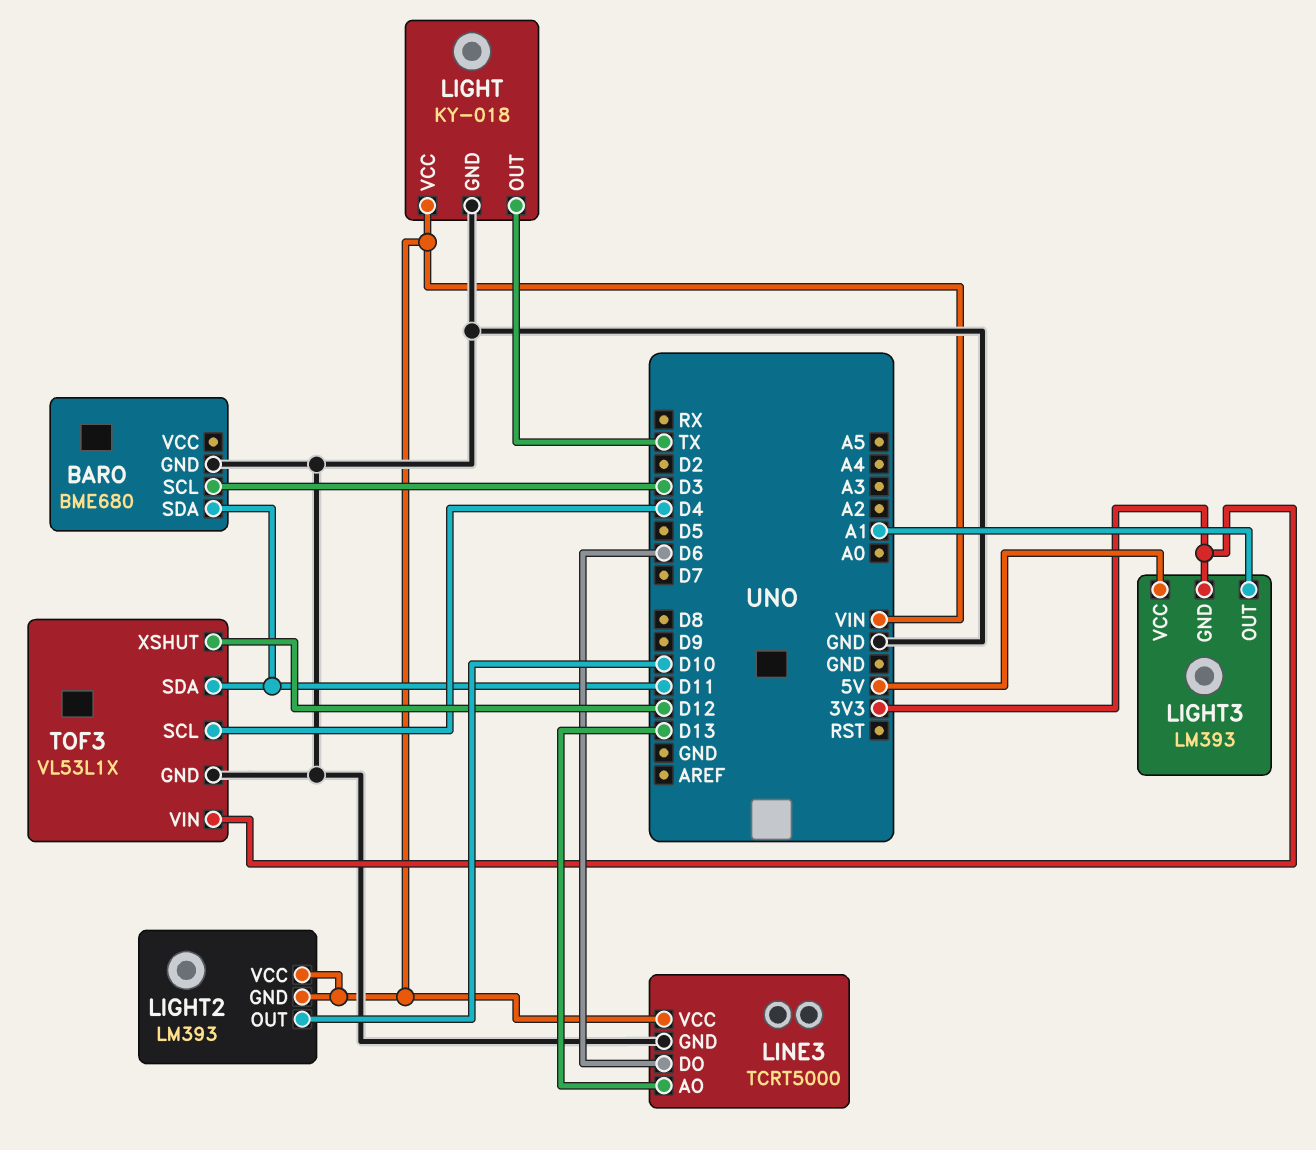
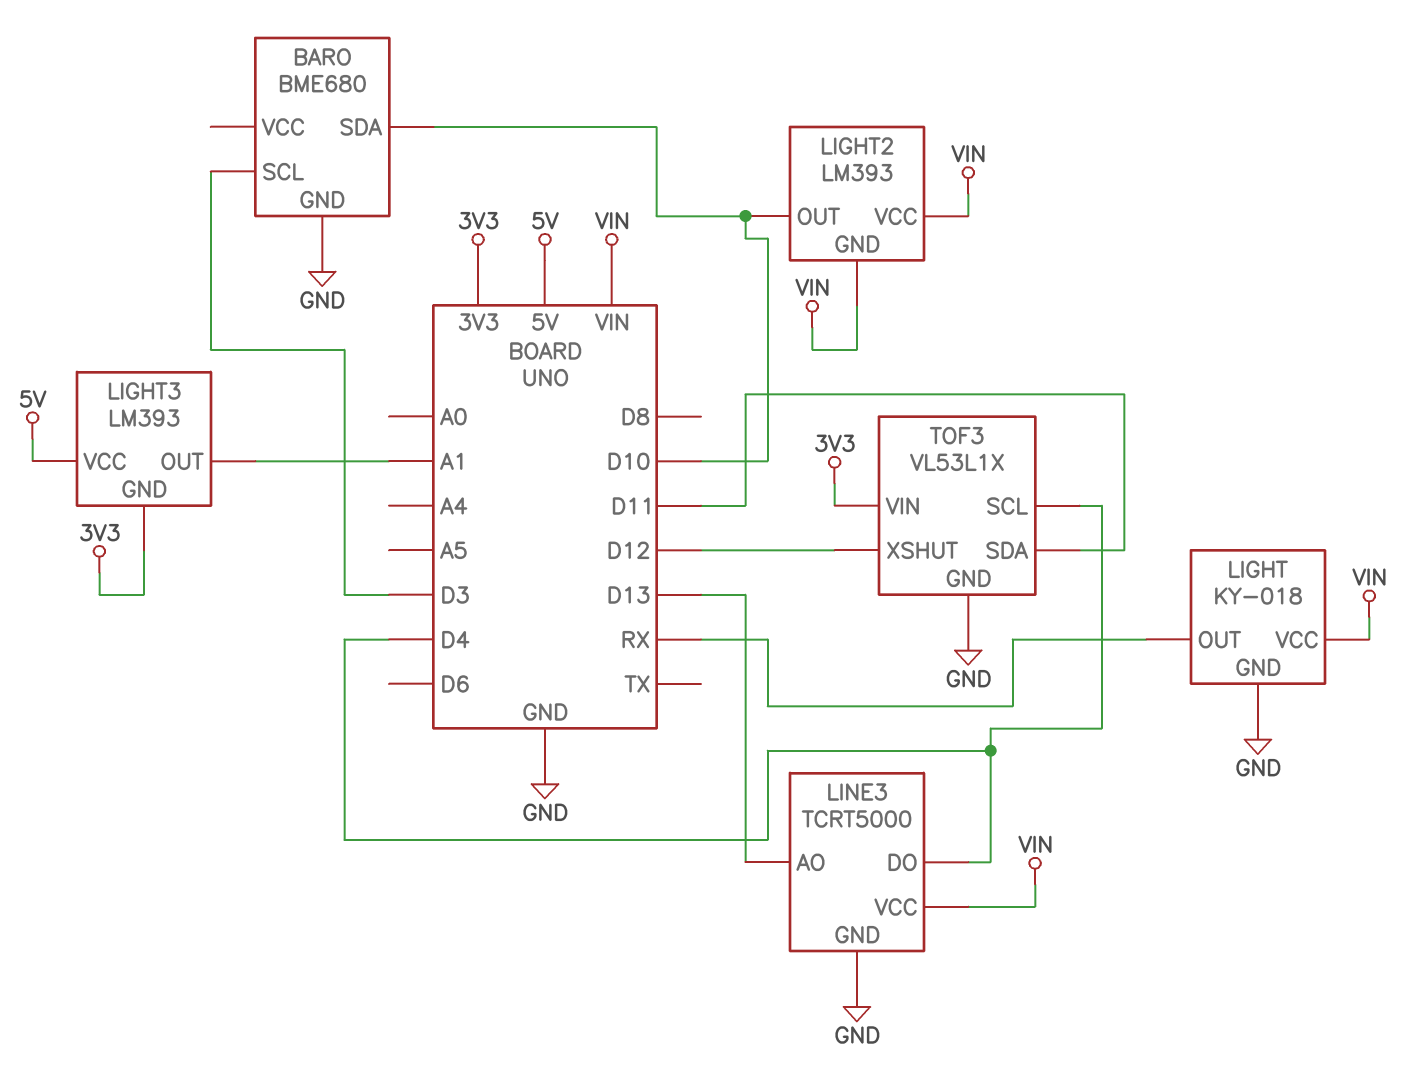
BARO pin SDA: D11 -> D10
LIGHT pin OUT: TX -> RX
LINE3 pin DO: D6 -> D4

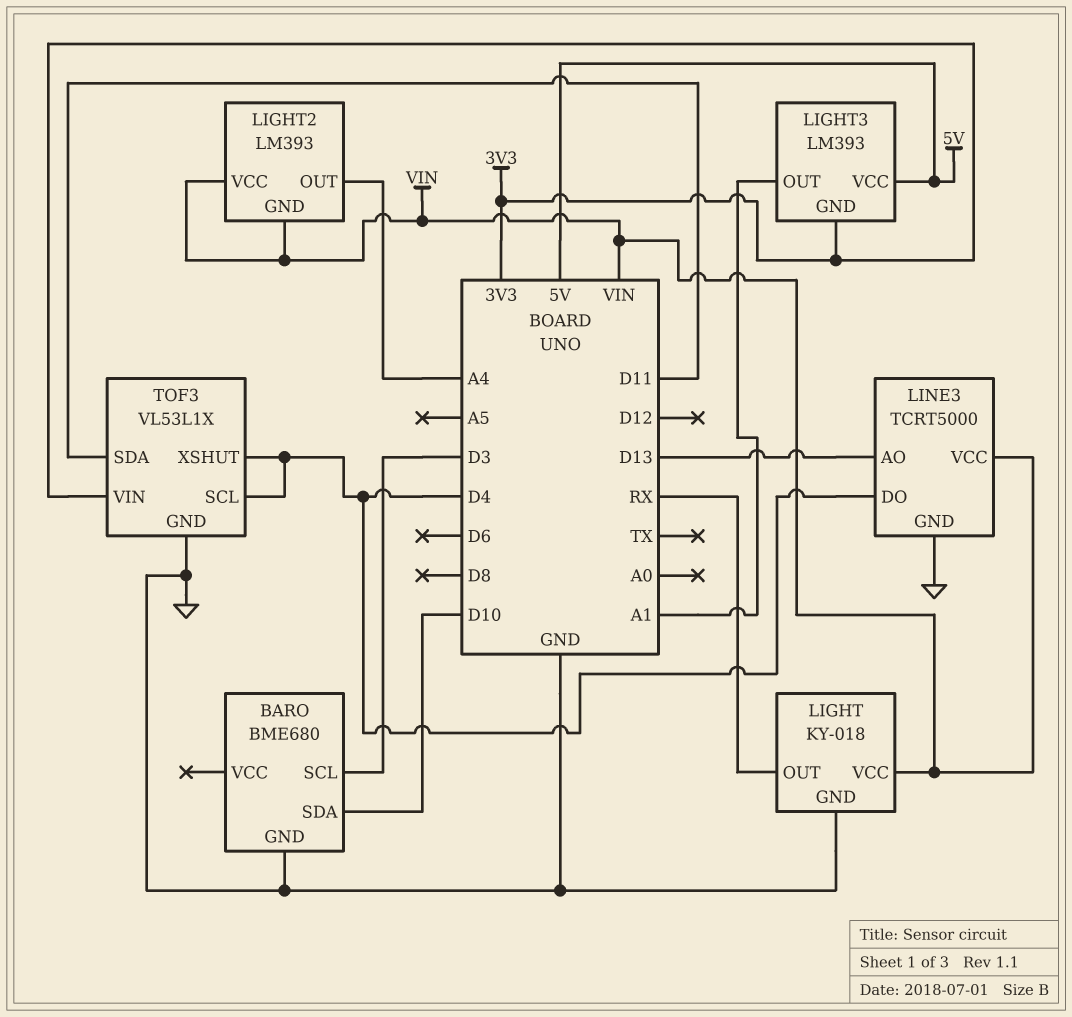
LIGHT2 pin OUT: D10 -> A4
TOF3 pin XSHUT: D12 -> D4

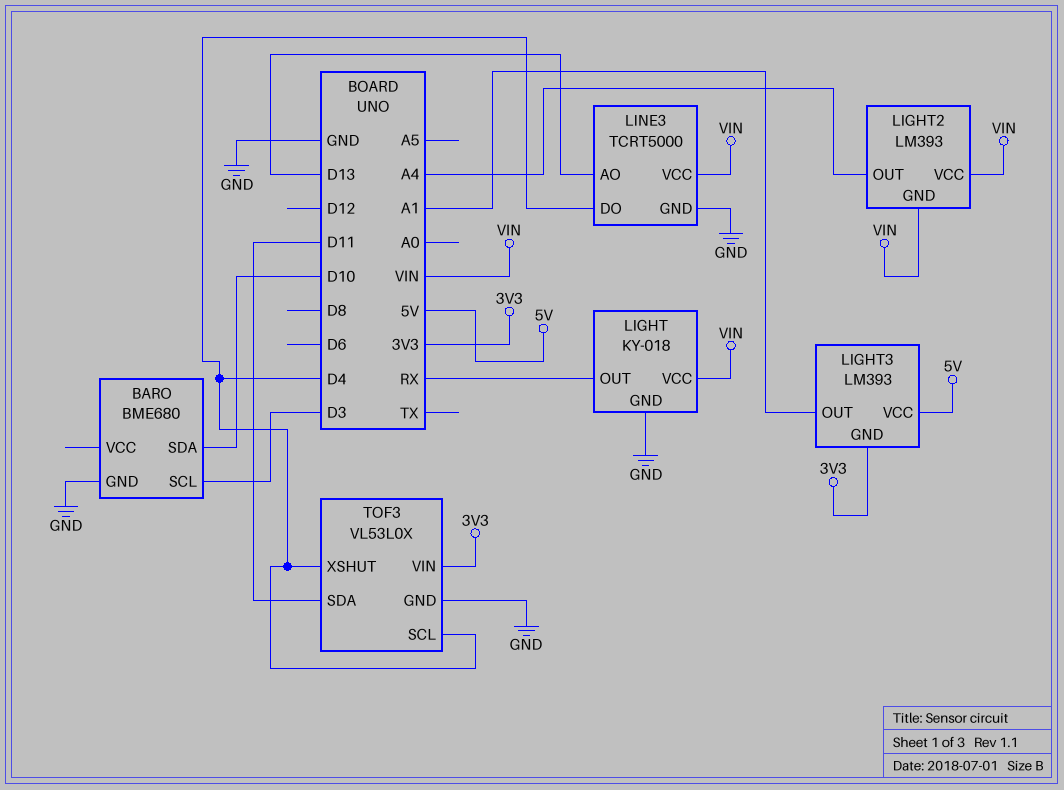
TOF3: VL53L1X -> VL53L0X

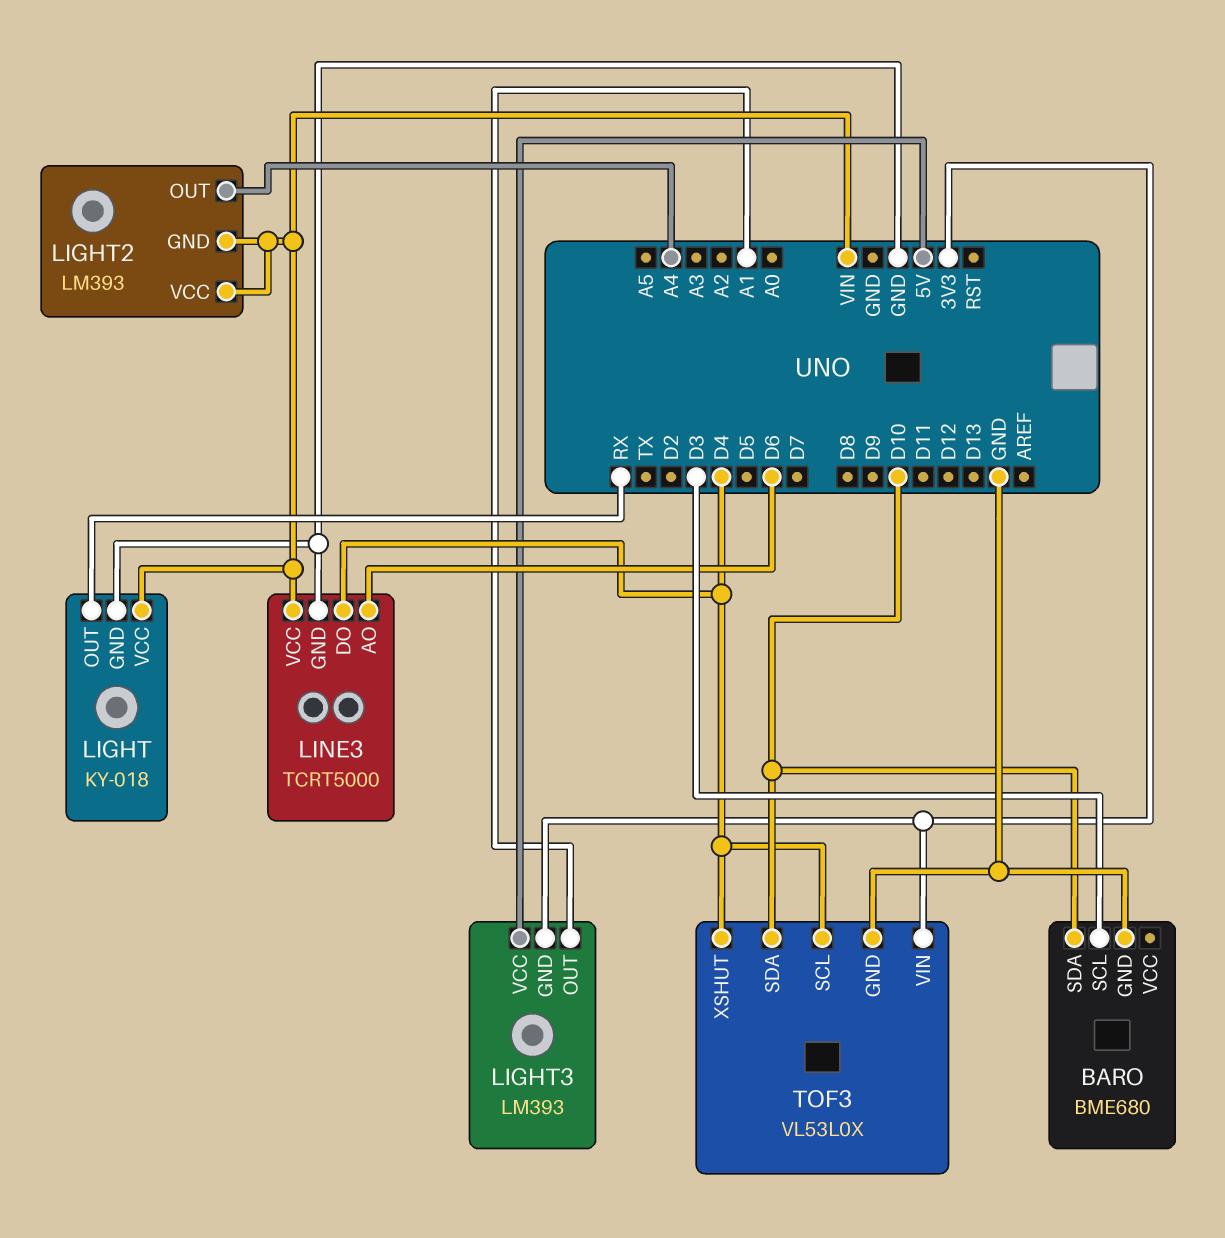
LINE3 pin AO: D13 -> D6
TOF3 pin SDA: D11 -> D10

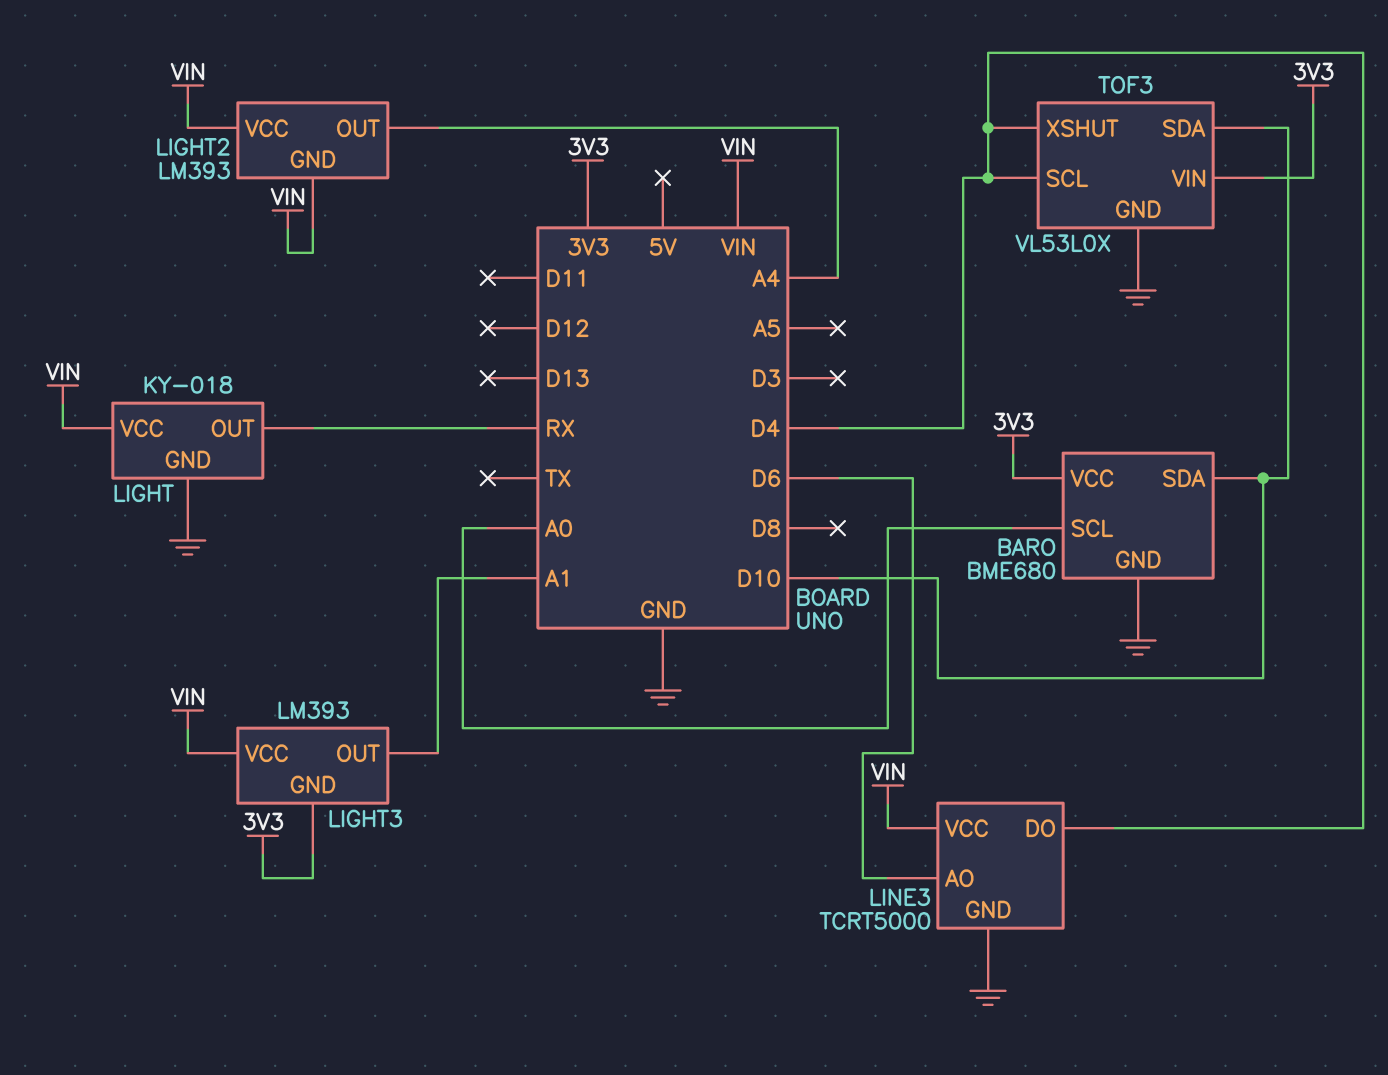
BARO pin SCL: D3 -> A0
BARO pin VCC: none -> 3V3
LIGHT3 pin VCC: 5V -> VIN

